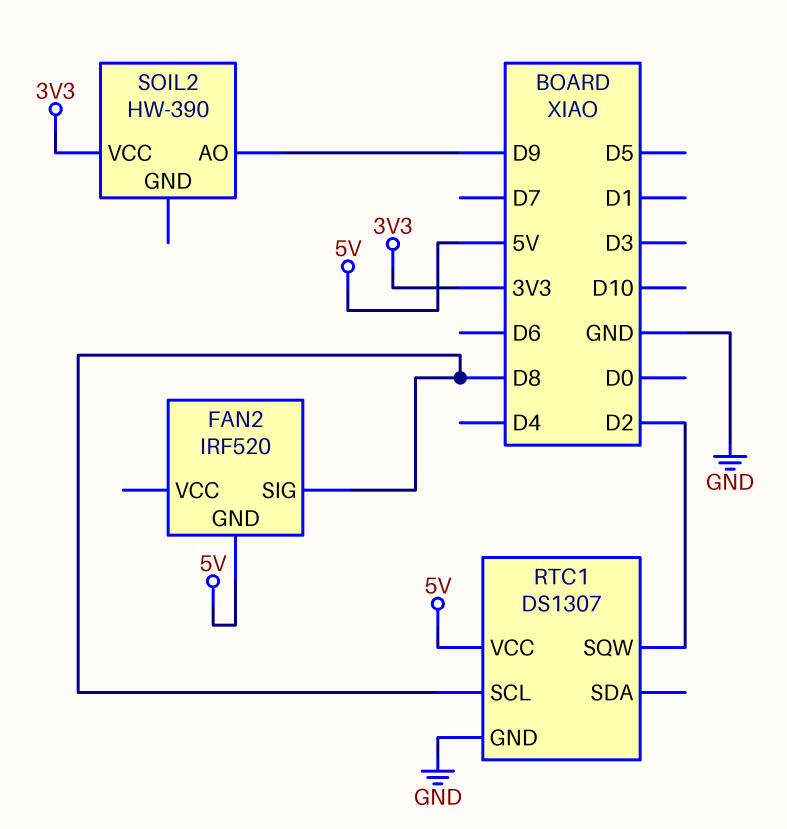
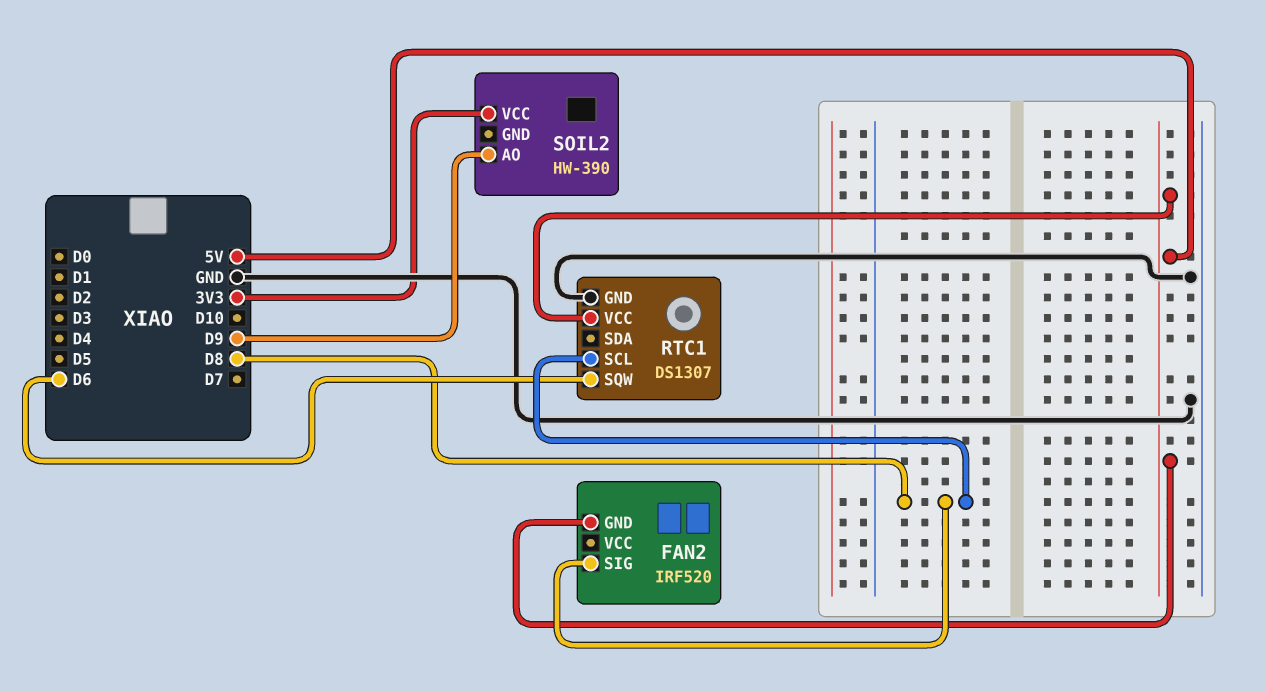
RTC1 pin SQW: D2 -> D6

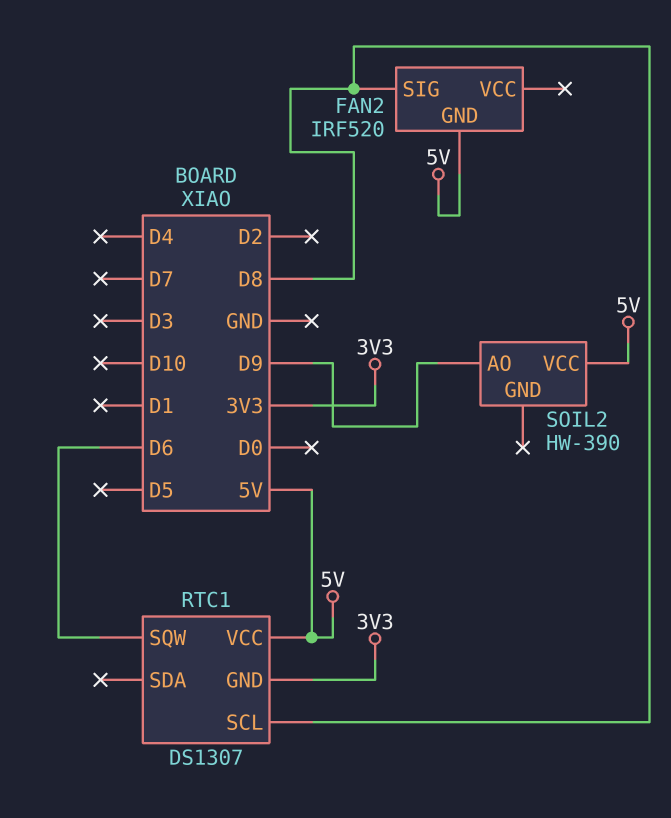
RTC1 pin GND: GND -> 3V3
SOIL2 pin VCC: 3V3 -> 5V

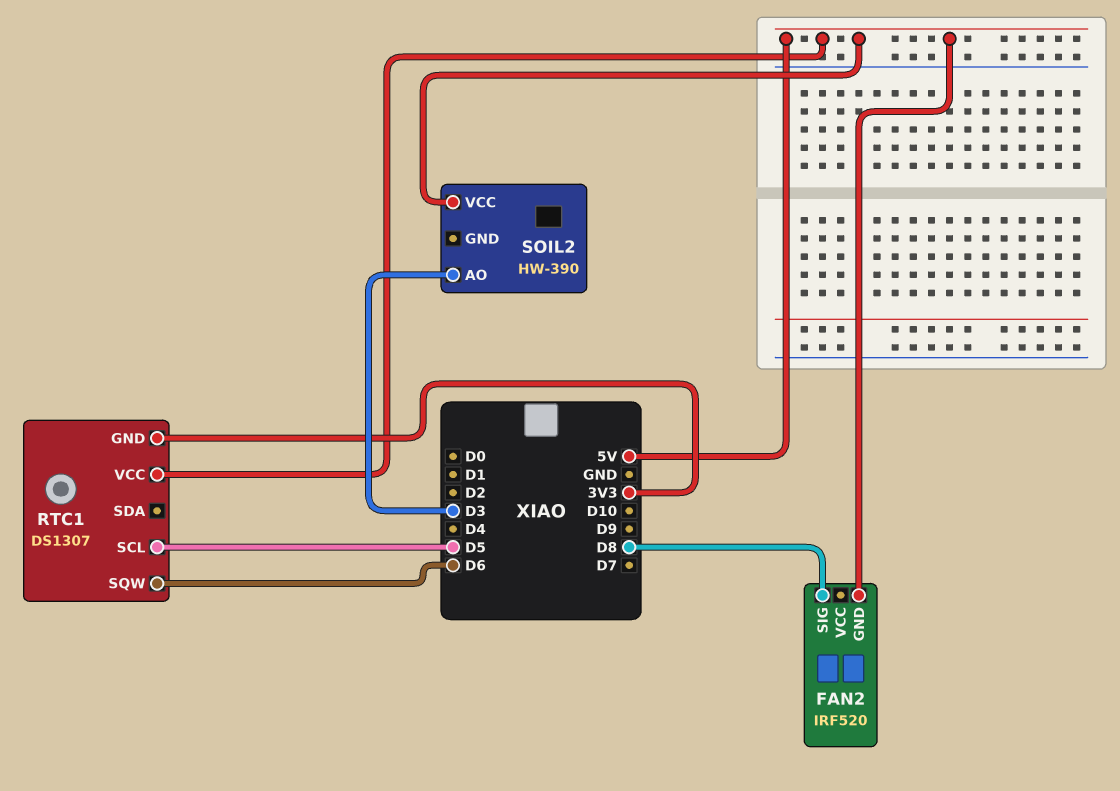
RTC1 pin SCL: D8 -> D5
SOIL2 pin AO: D9 -> D3

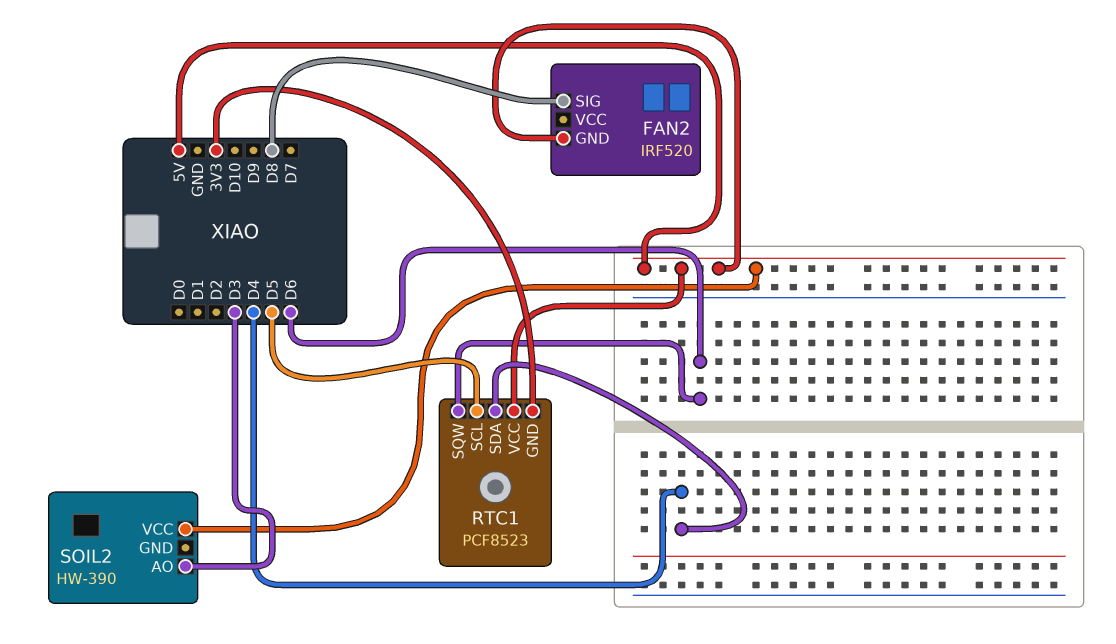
RTC1: DS1307 -> PCF8523
RTC1 pin SDA: none -> D4

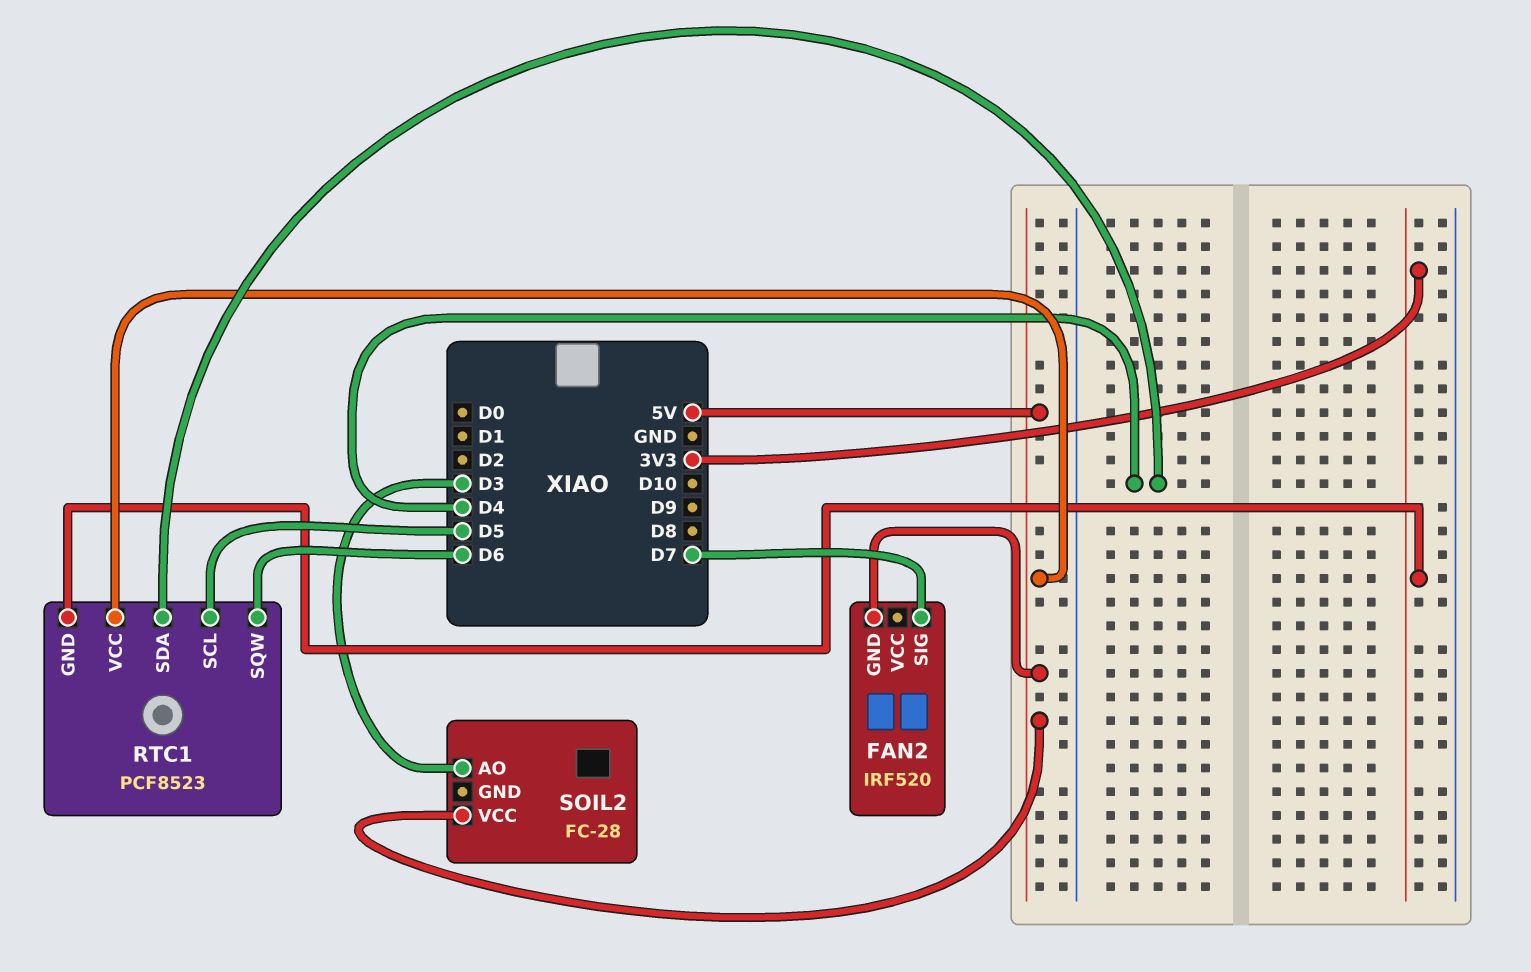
FAN2 pin SIG: D8 -> D7
SOIL2: HW-390 -> FC-28

